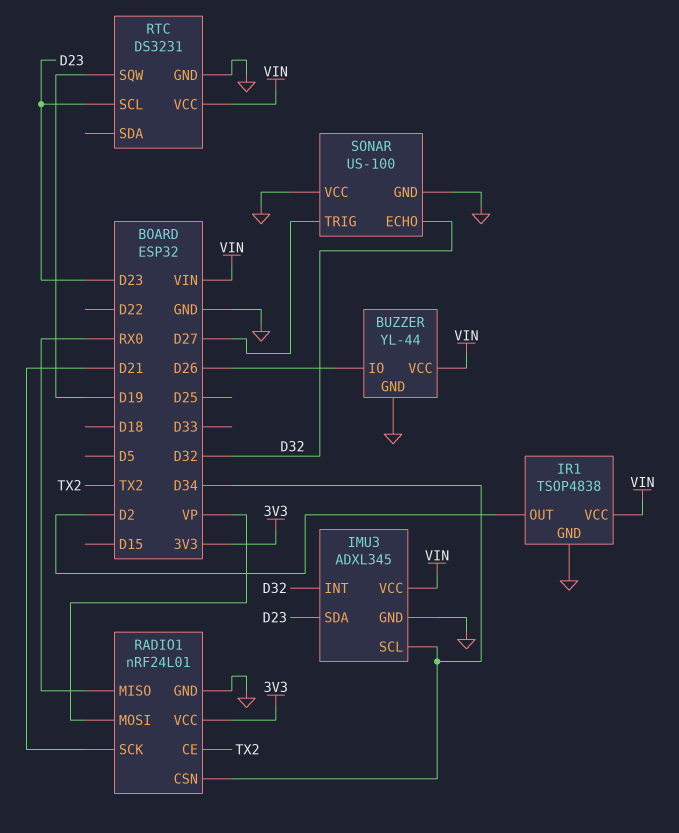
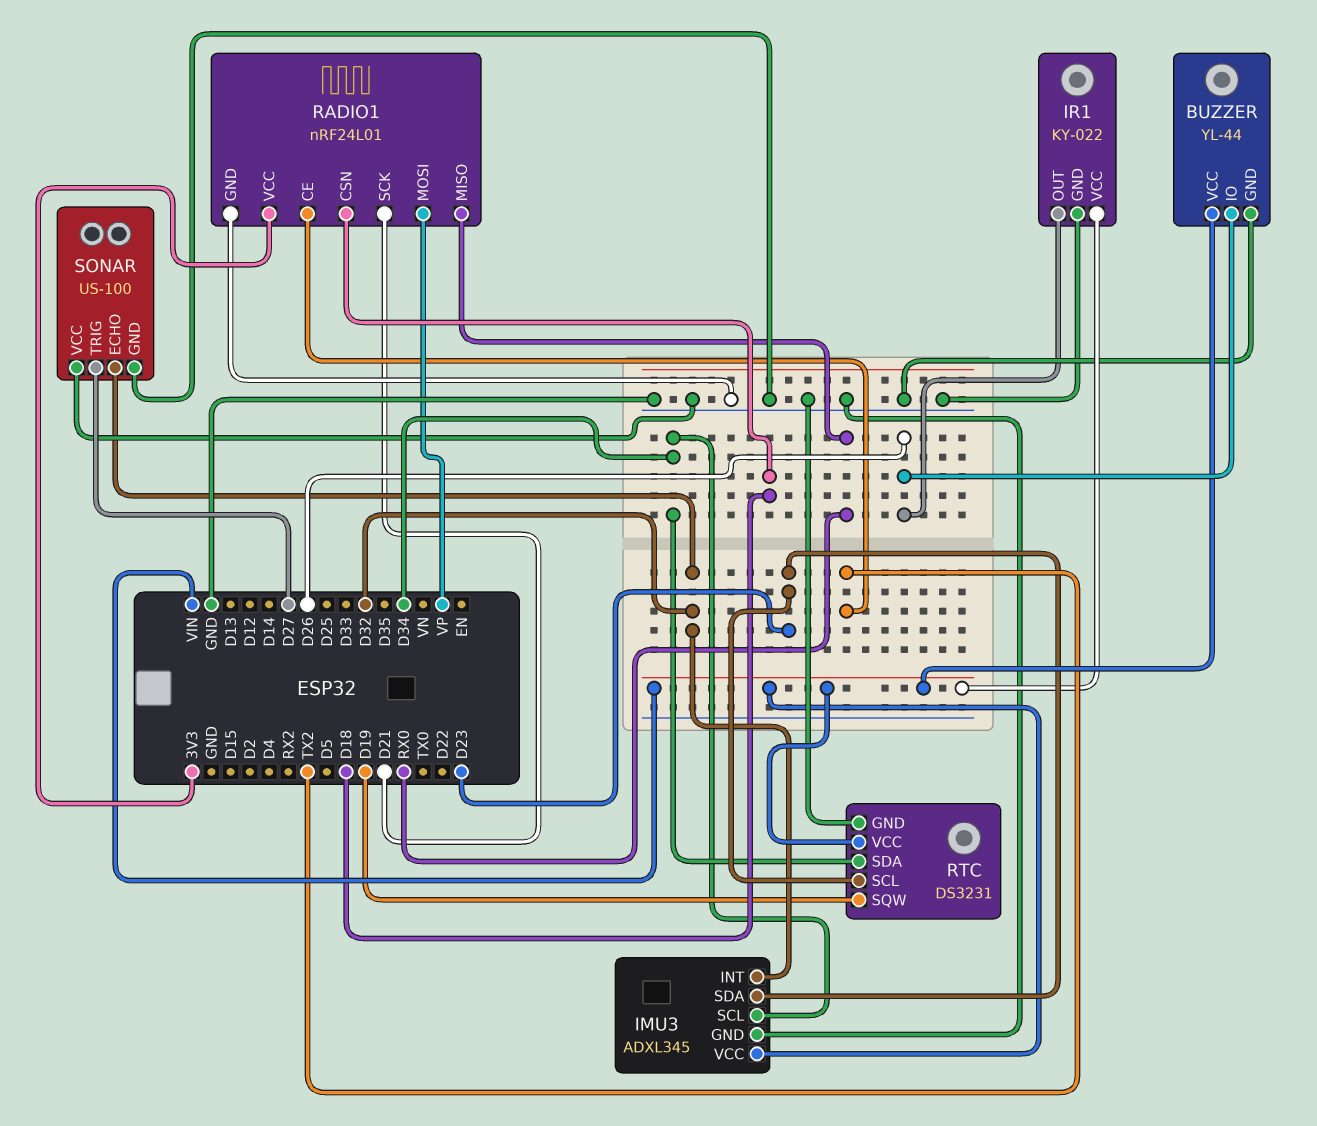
IR1: TSOP4838 -> KY-022
IR1 pin OUT: D2 -> D26
RADIO1 pin CSN: D34 -> D18
RTC pin SDA: none -> D34

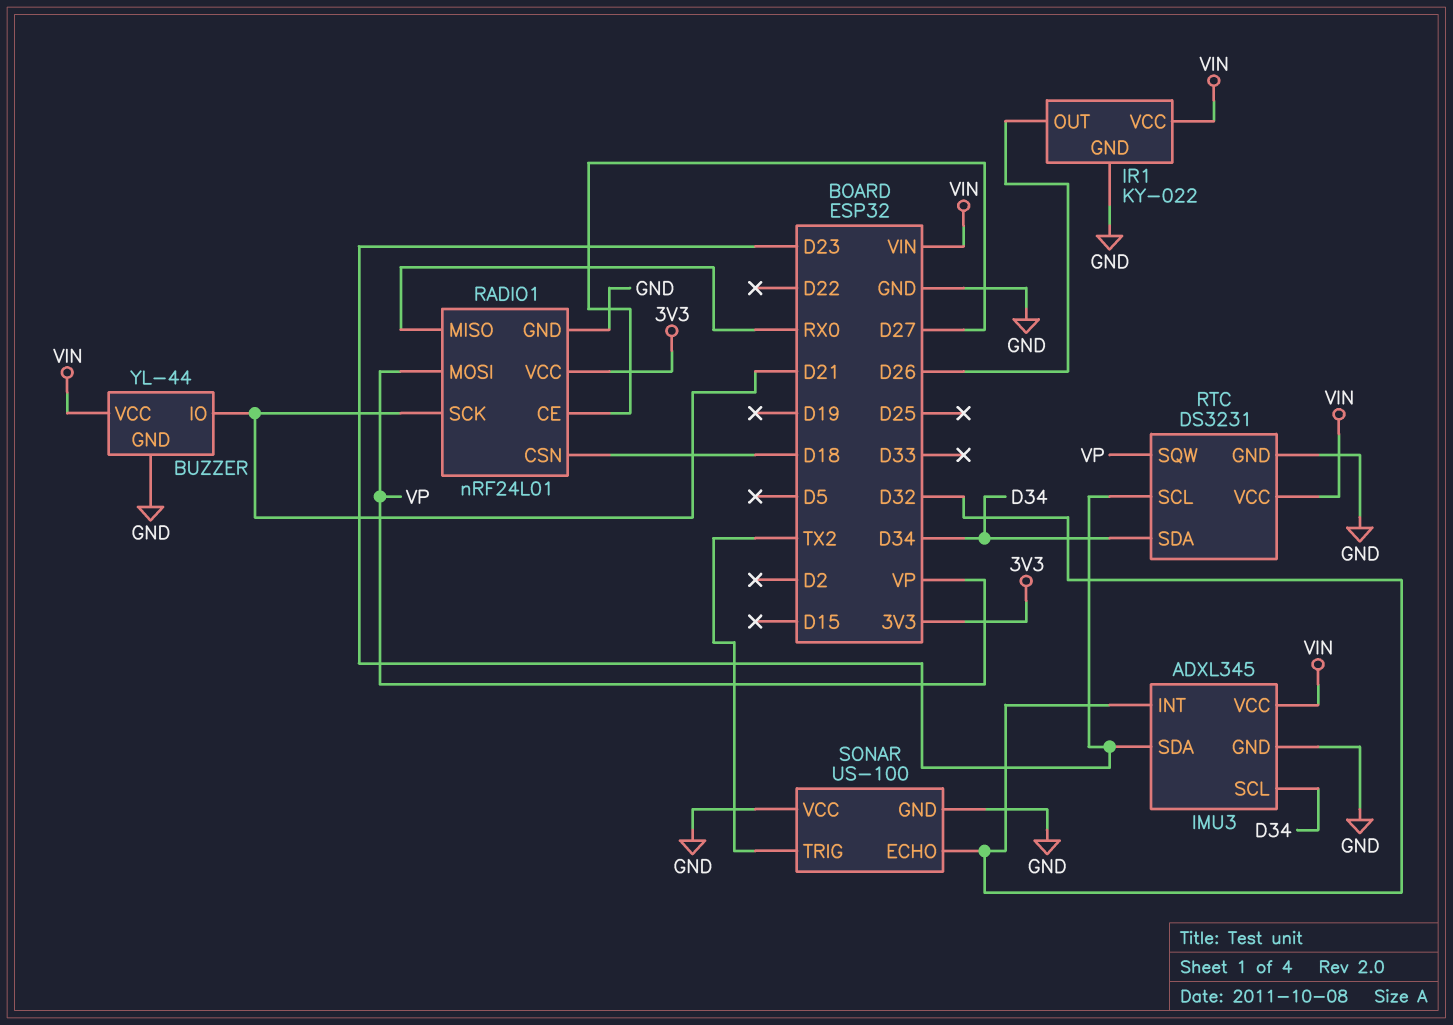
BUZZER pin IO: D26 -> D21
RADIO1 pin CE: TX2 -> D27
RTC pin SQW: D19 -> VP
SONAR pin TRIG: D27 -> TX2

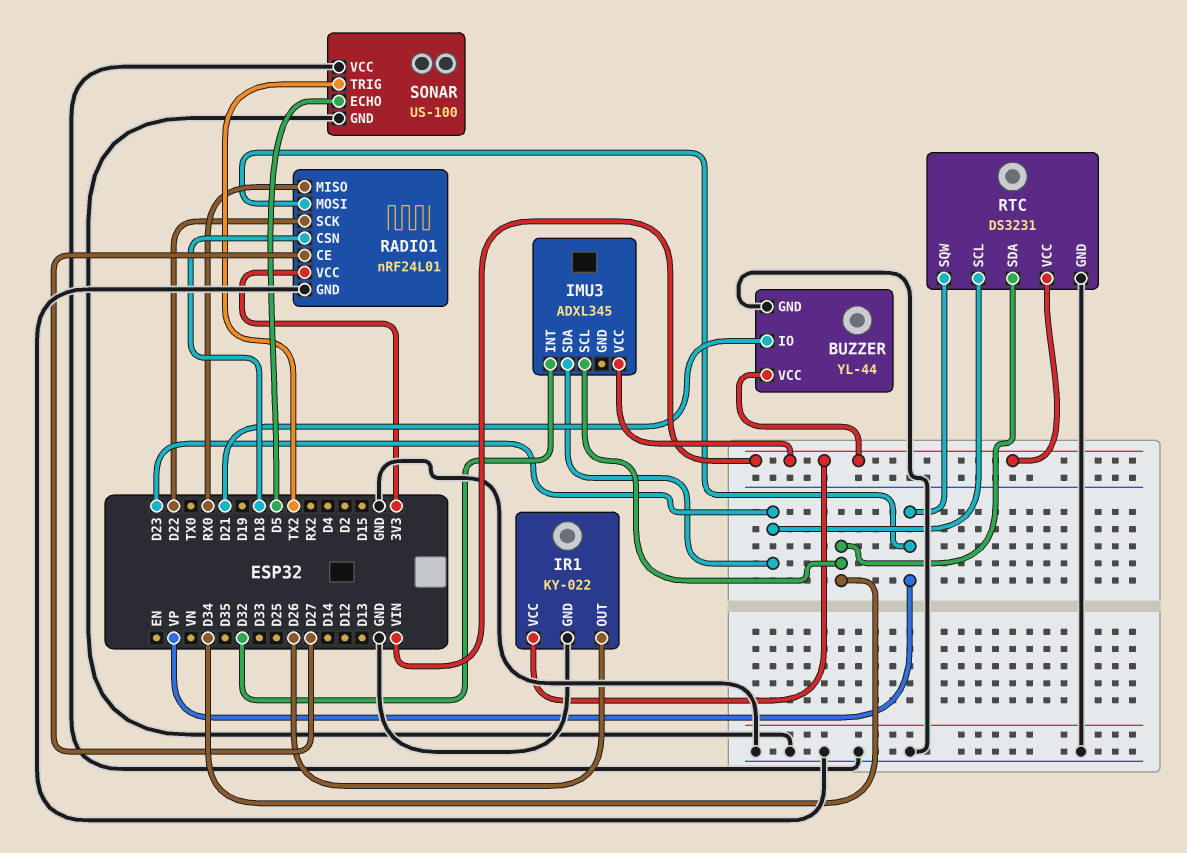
IMU3 pin GND: GND -> none
RADIO1 pin SCK: D21 -> D22
SONAR pin ECHO: D32 -> D5

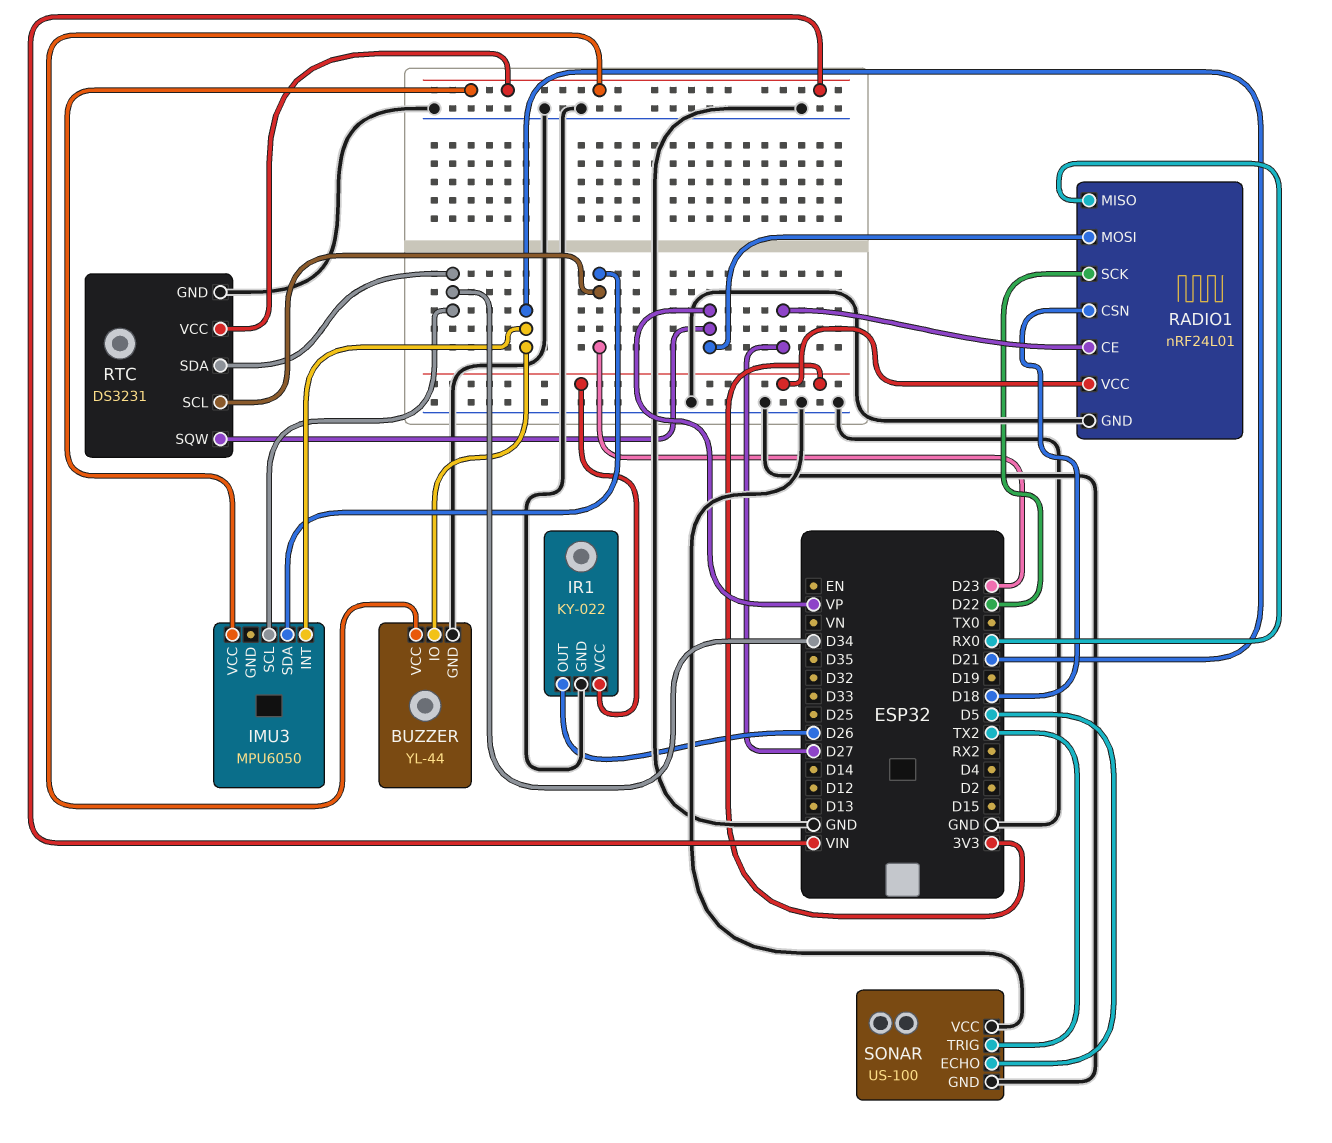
IMU3: ADXL345 -> MPU6050
IMU3 pin INT: D32 -> D21
IR1 pin VCC: VIN -> 3V3

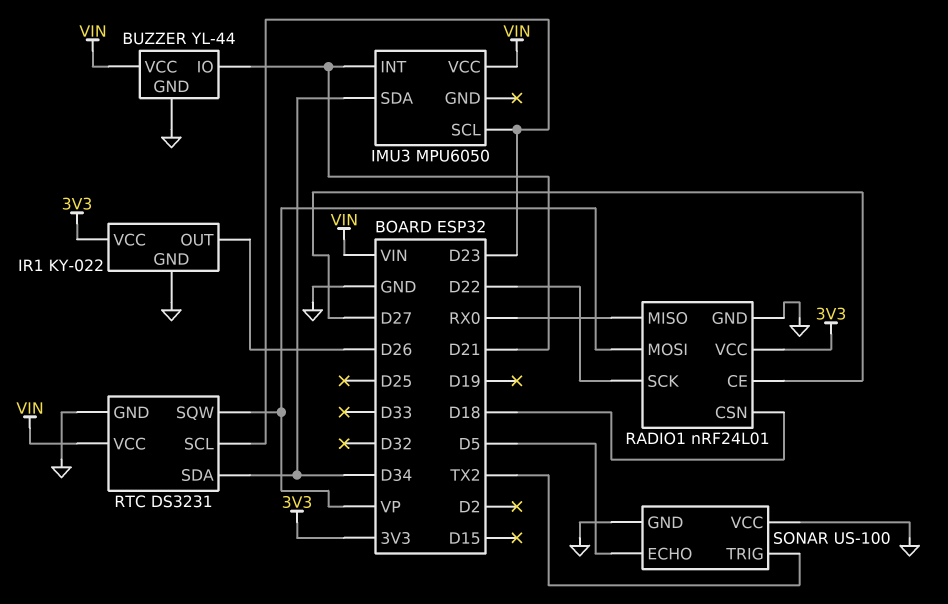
IMU3 pin SCL: D34 -> D23
IMU3 pin SDA: D23 -> D34

